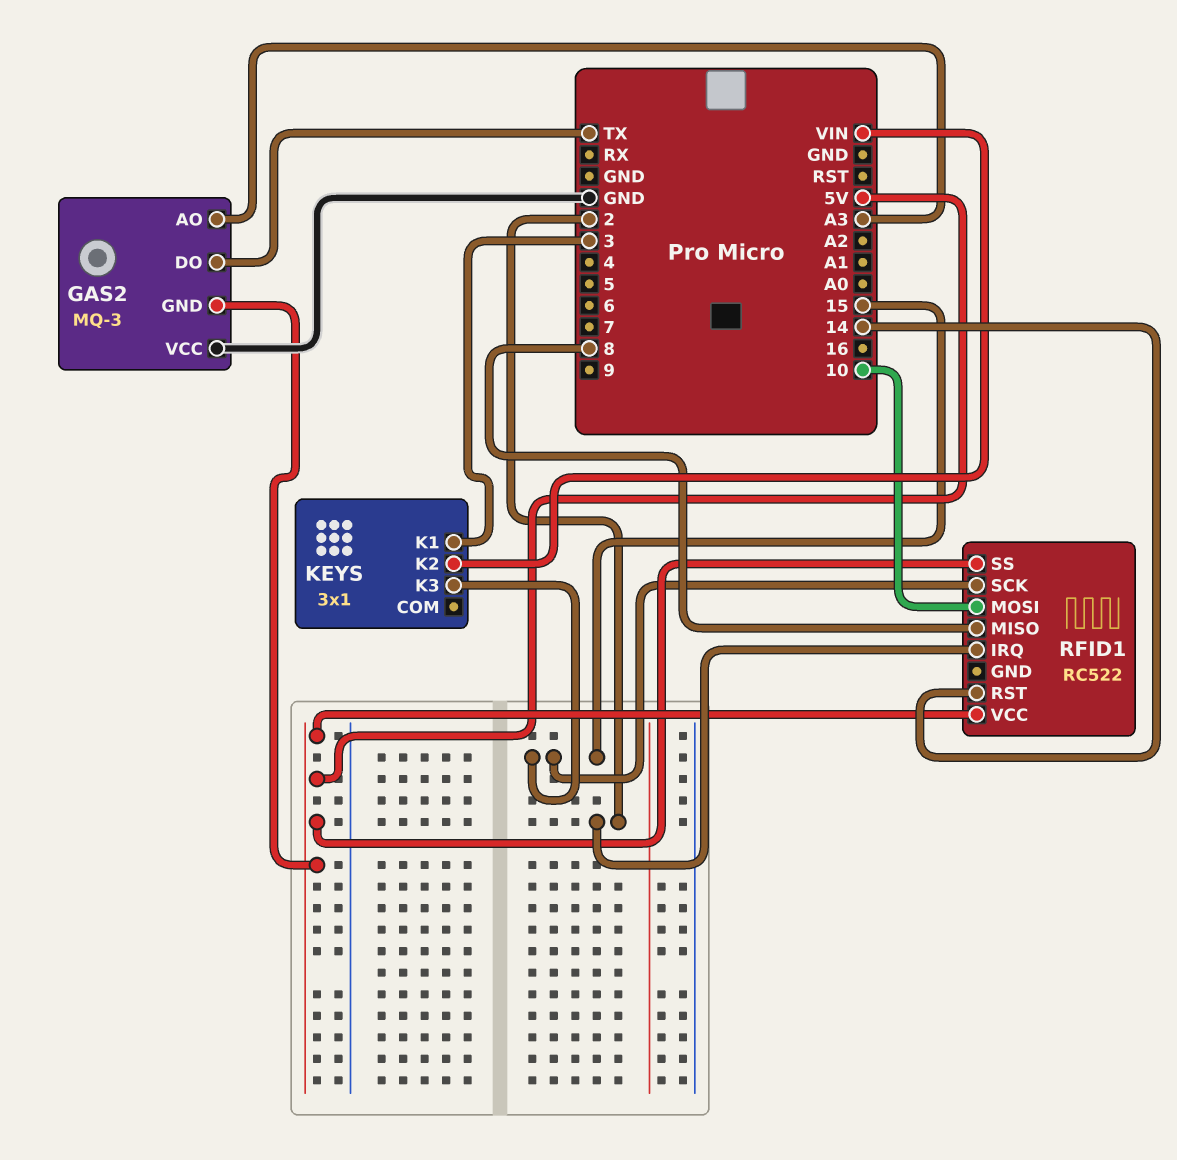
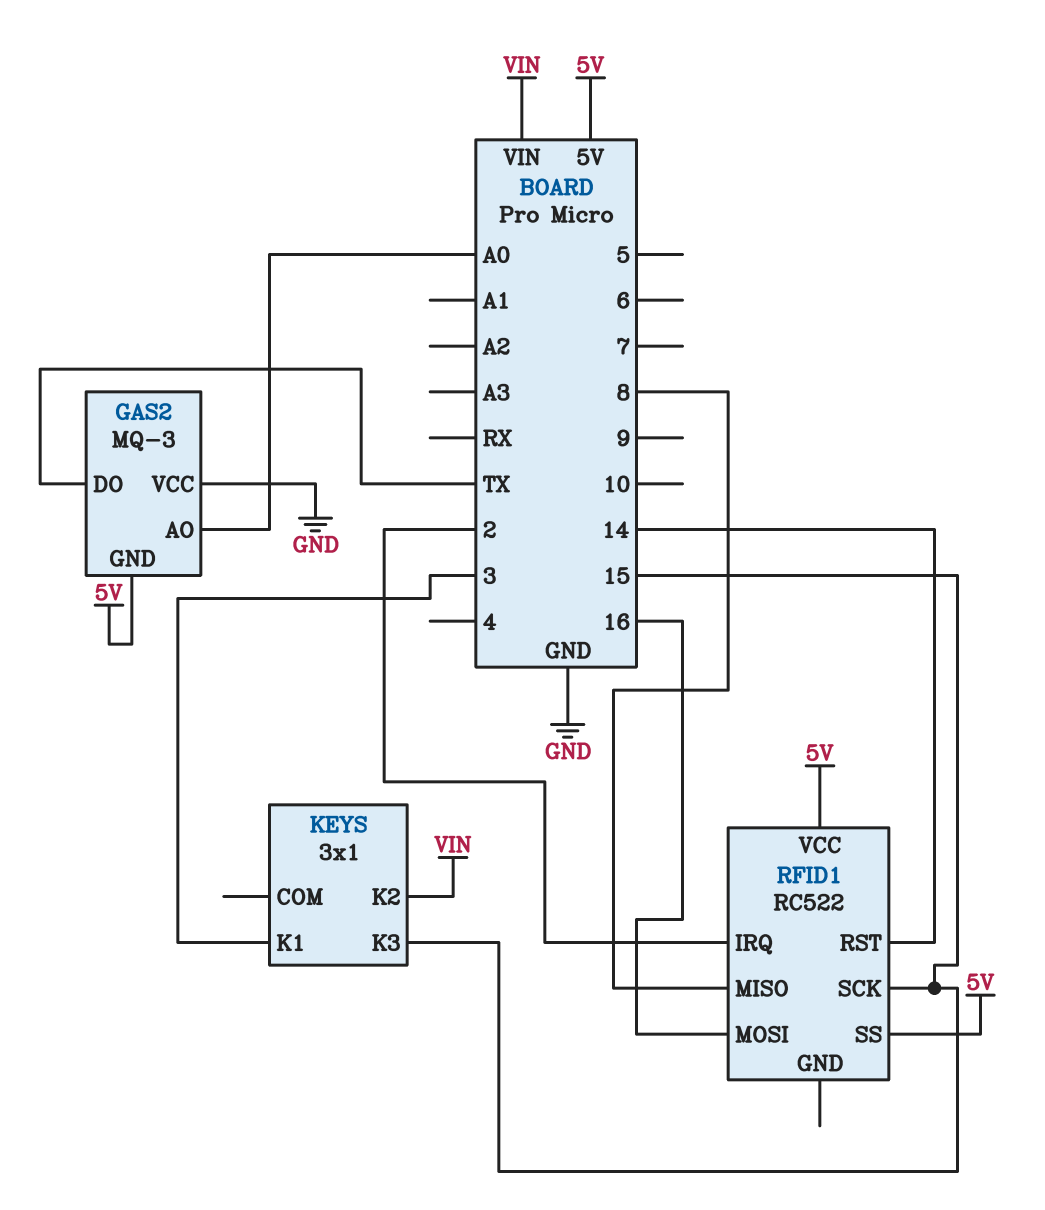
GAS2 pin AO: A3 -> A0
RFID1 pin MOSI: 10 -> 16

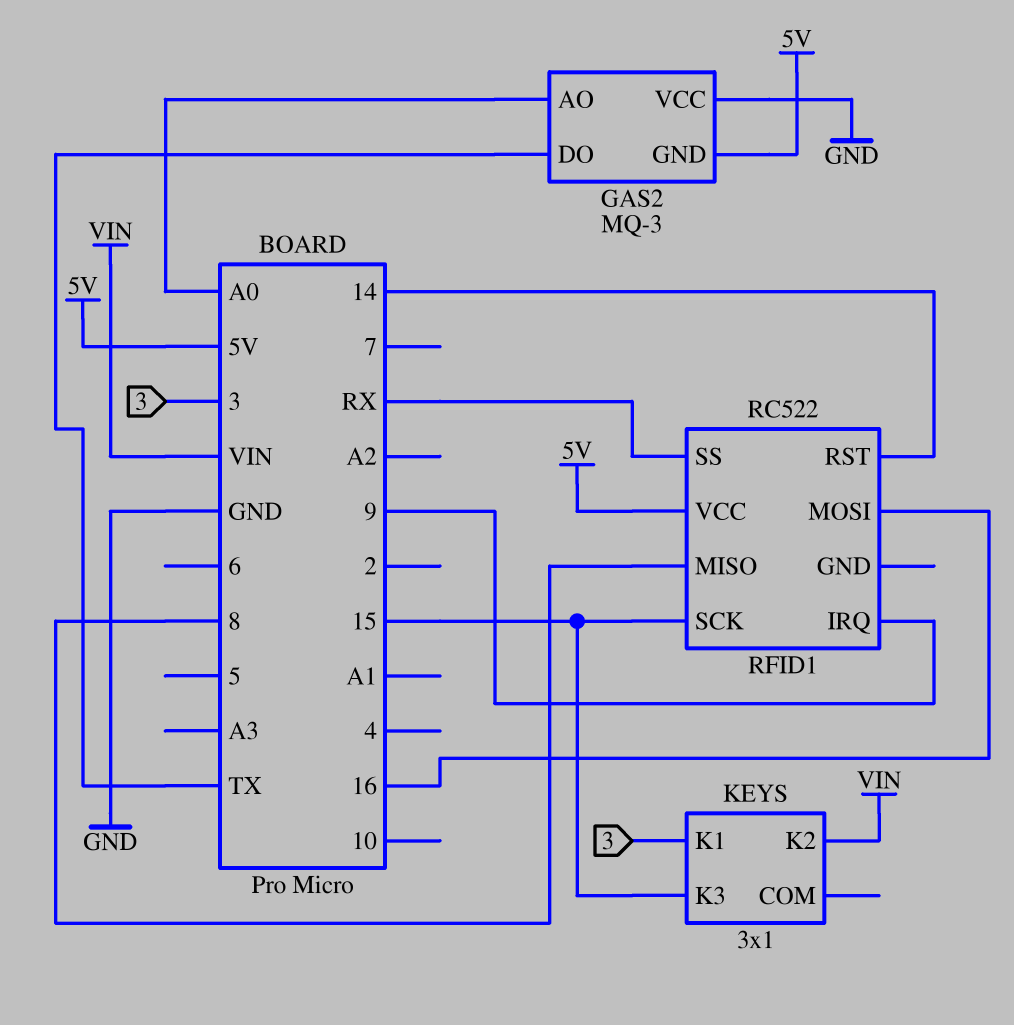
RFID1 pin IRQ: 2 -> 9
RFID1 pin SS: 5V -> RX

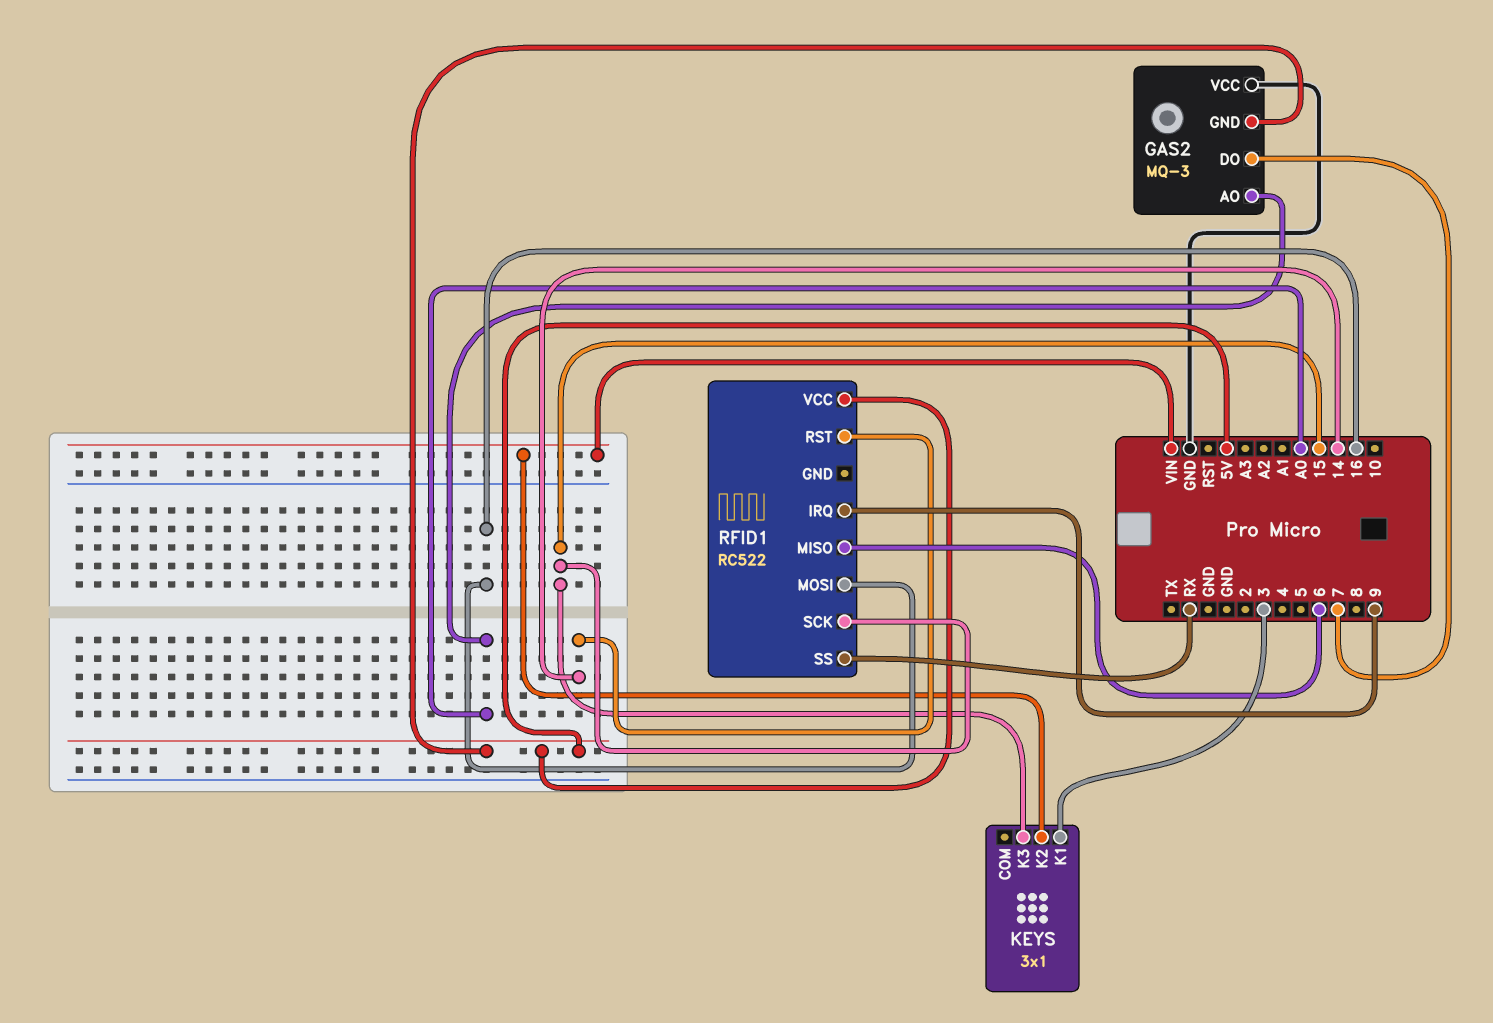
GAS2 pin DO: TX -> 7
RFID1 pin MISO: 8 -> 6

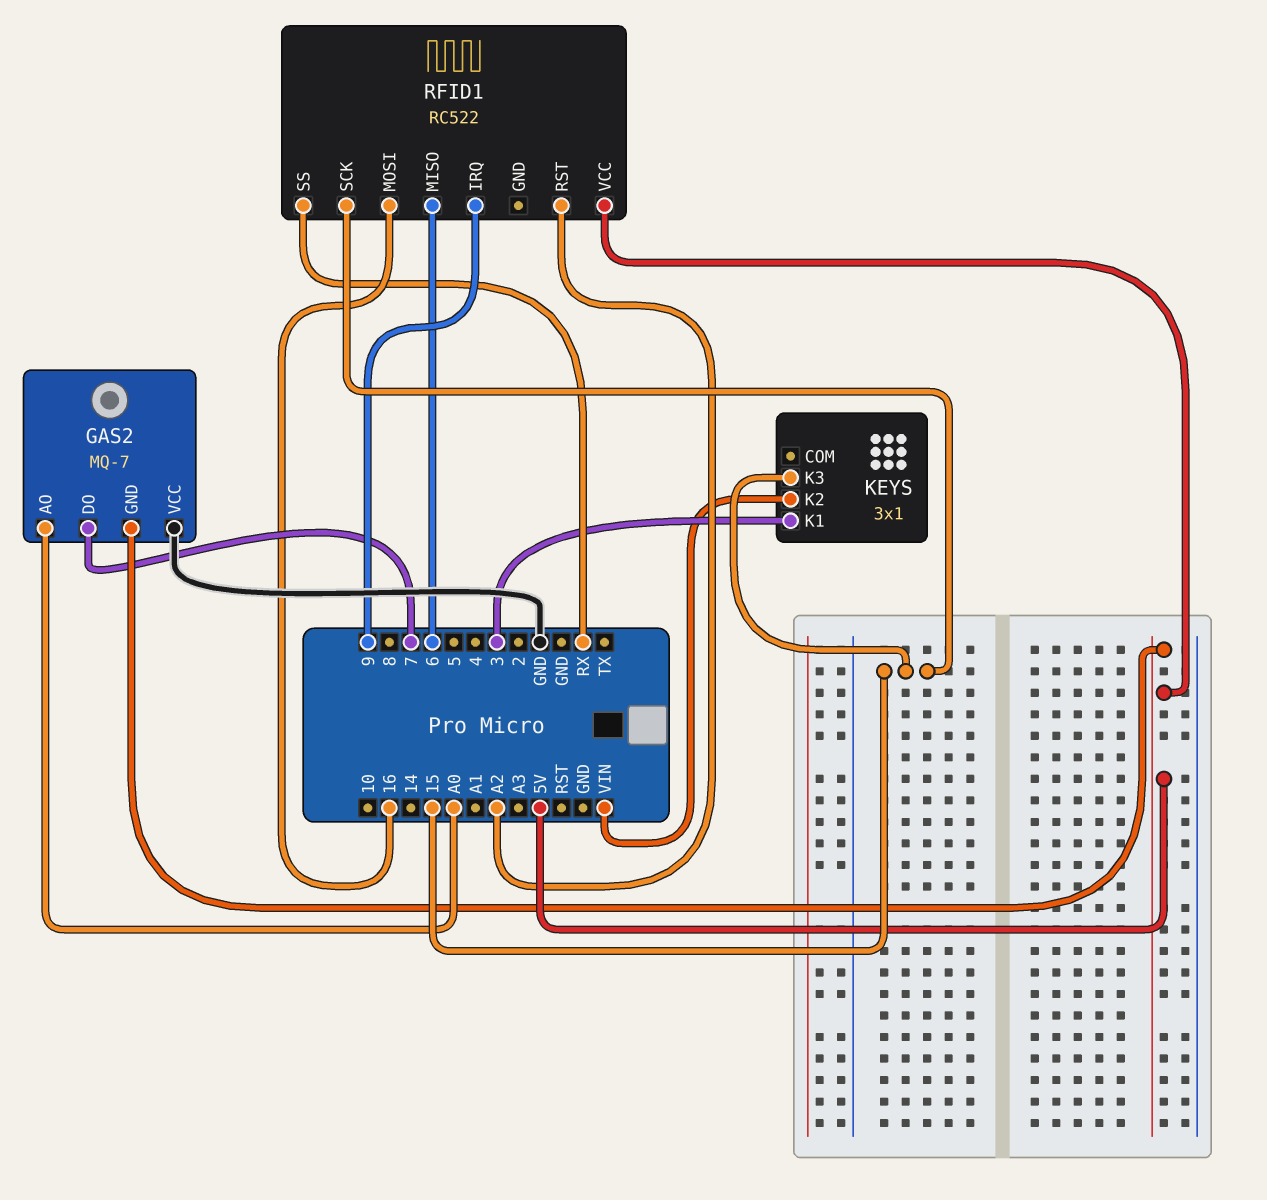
GAS2: MQ-3 -> MQ-7
RFID1 pin RST: 14 -> A2

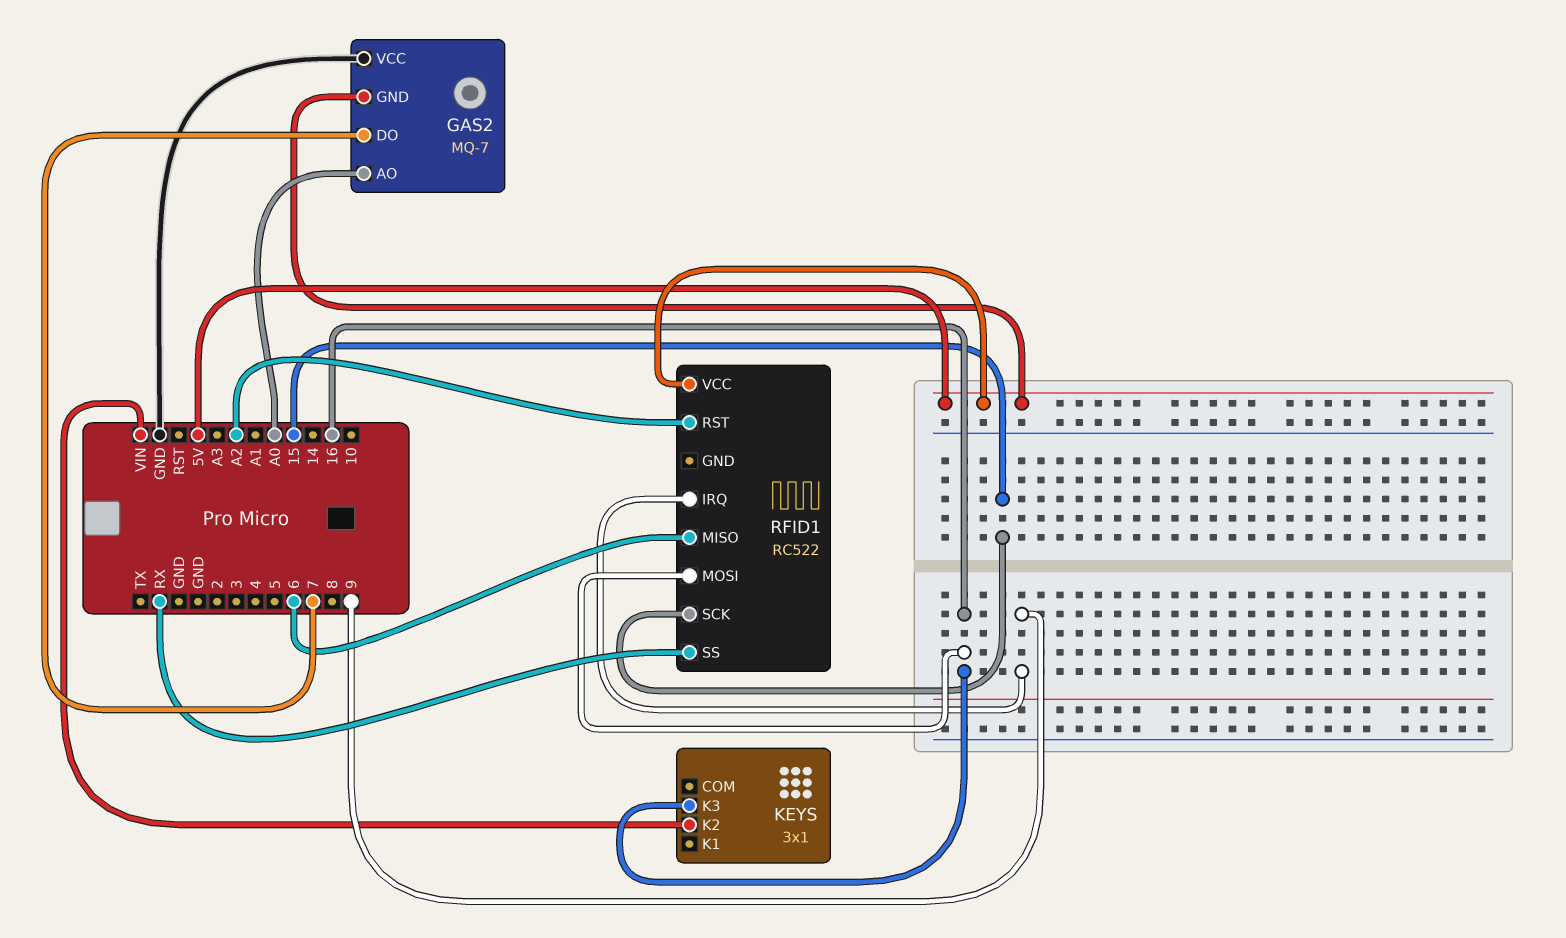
KEYS pin K1: 3 -> none
KEYS pin K3: 15 -> 16

